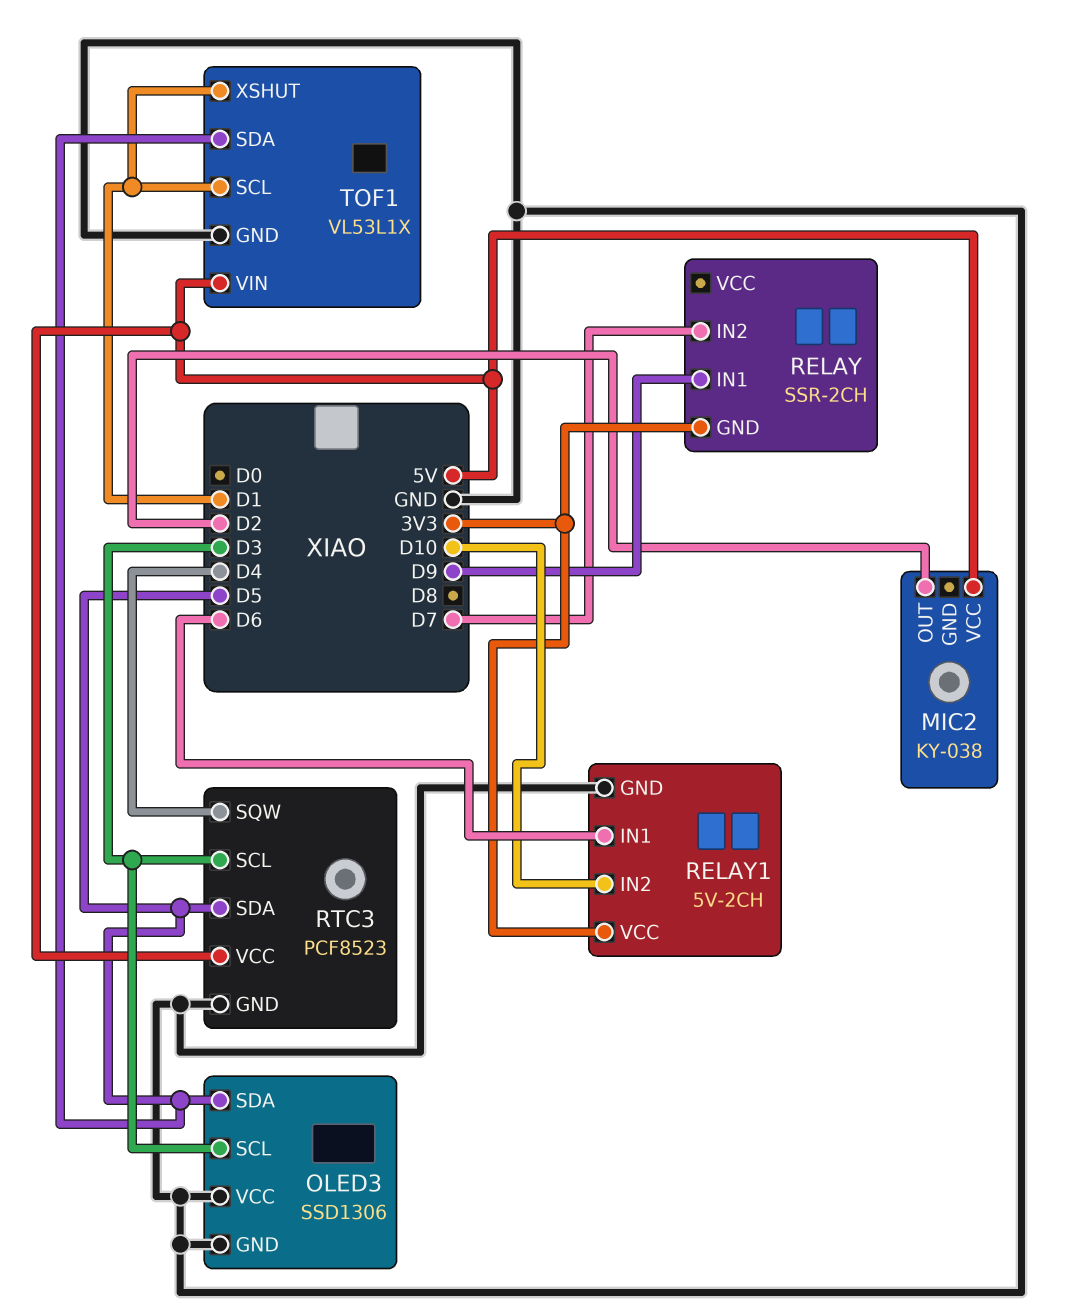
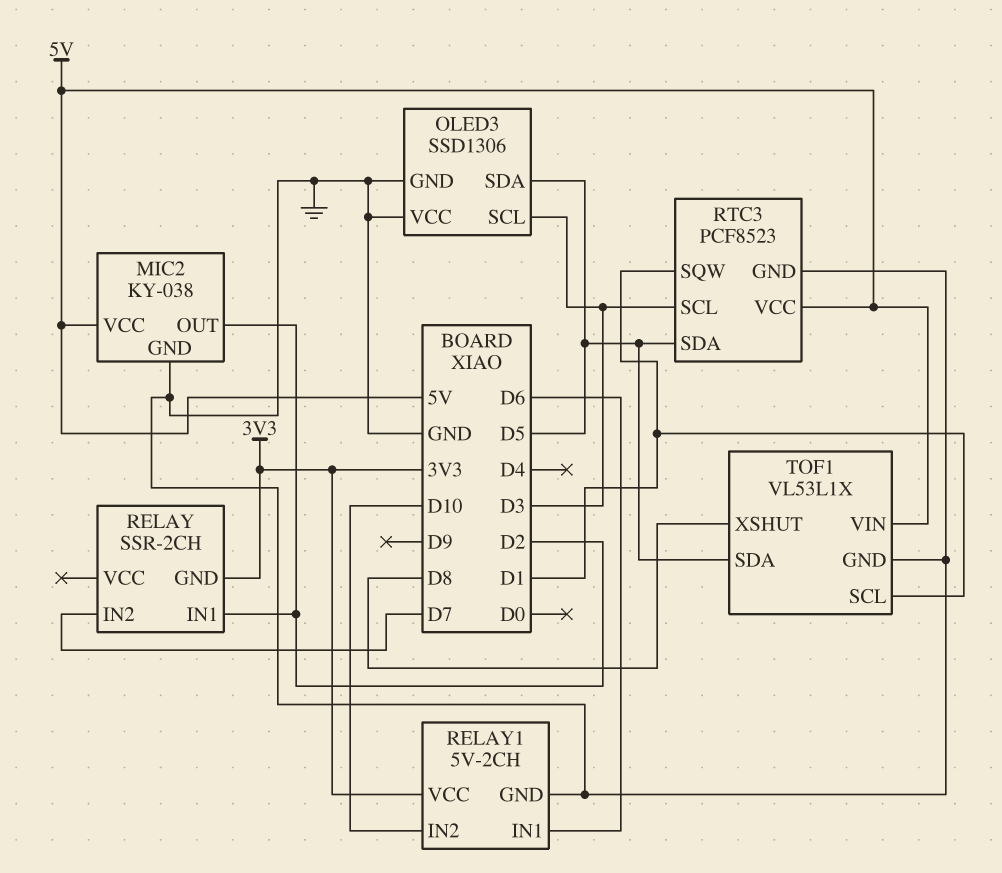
MIC2 pin GND: none -> GND
RELAY pin IN1: D9 -> D2
RTC3 pin SQW: D4 -> D1
TOF1 pin XSHUT: D1 -> D8

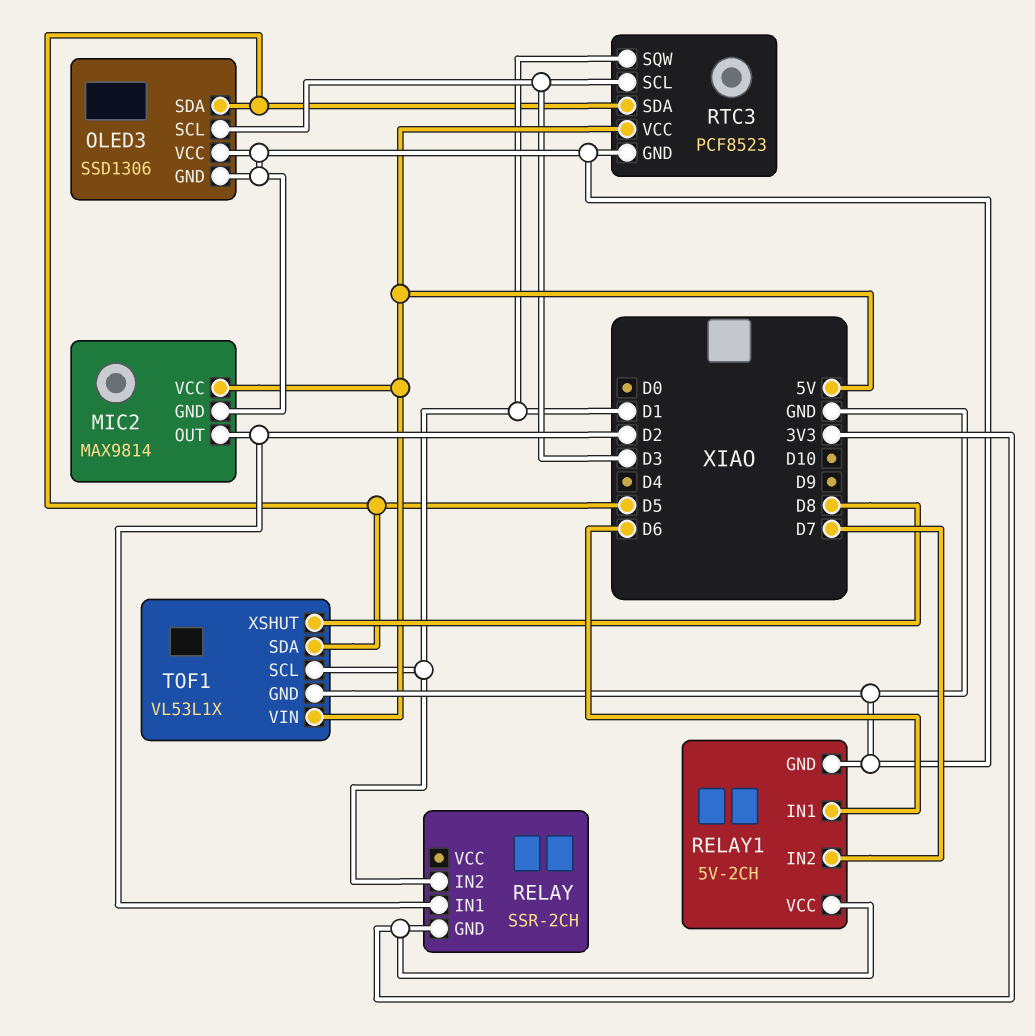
MIC2: KY-038 -> MAX9814
RELAY pin IN2: D7 -> D1
RELAY1 pin IN2: D10 -> D7

